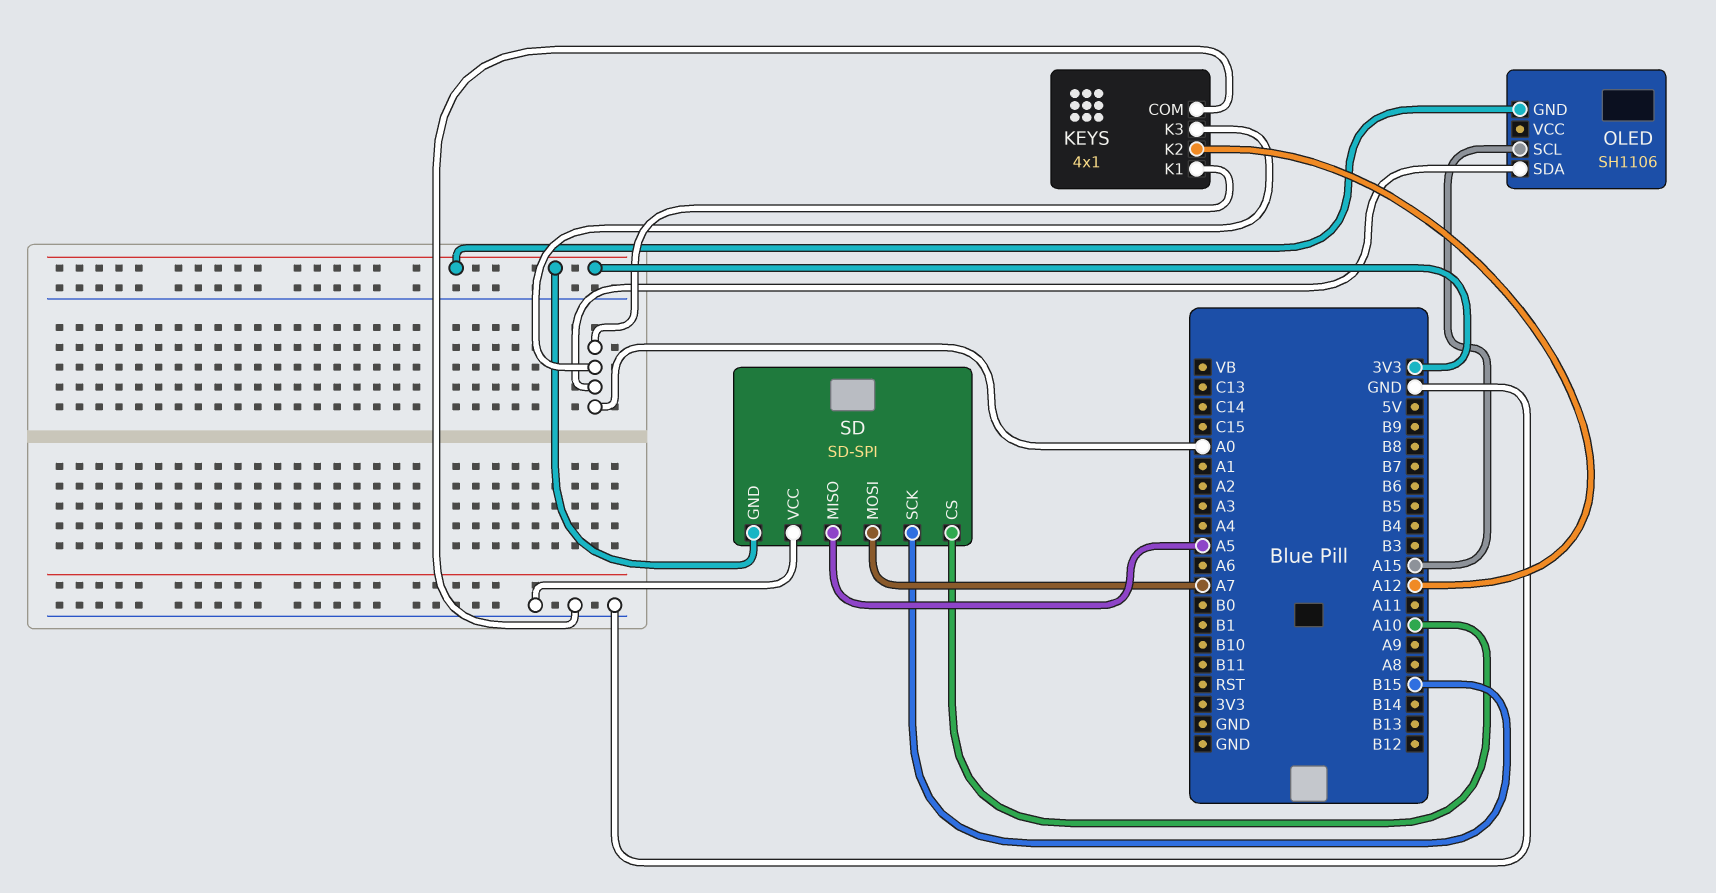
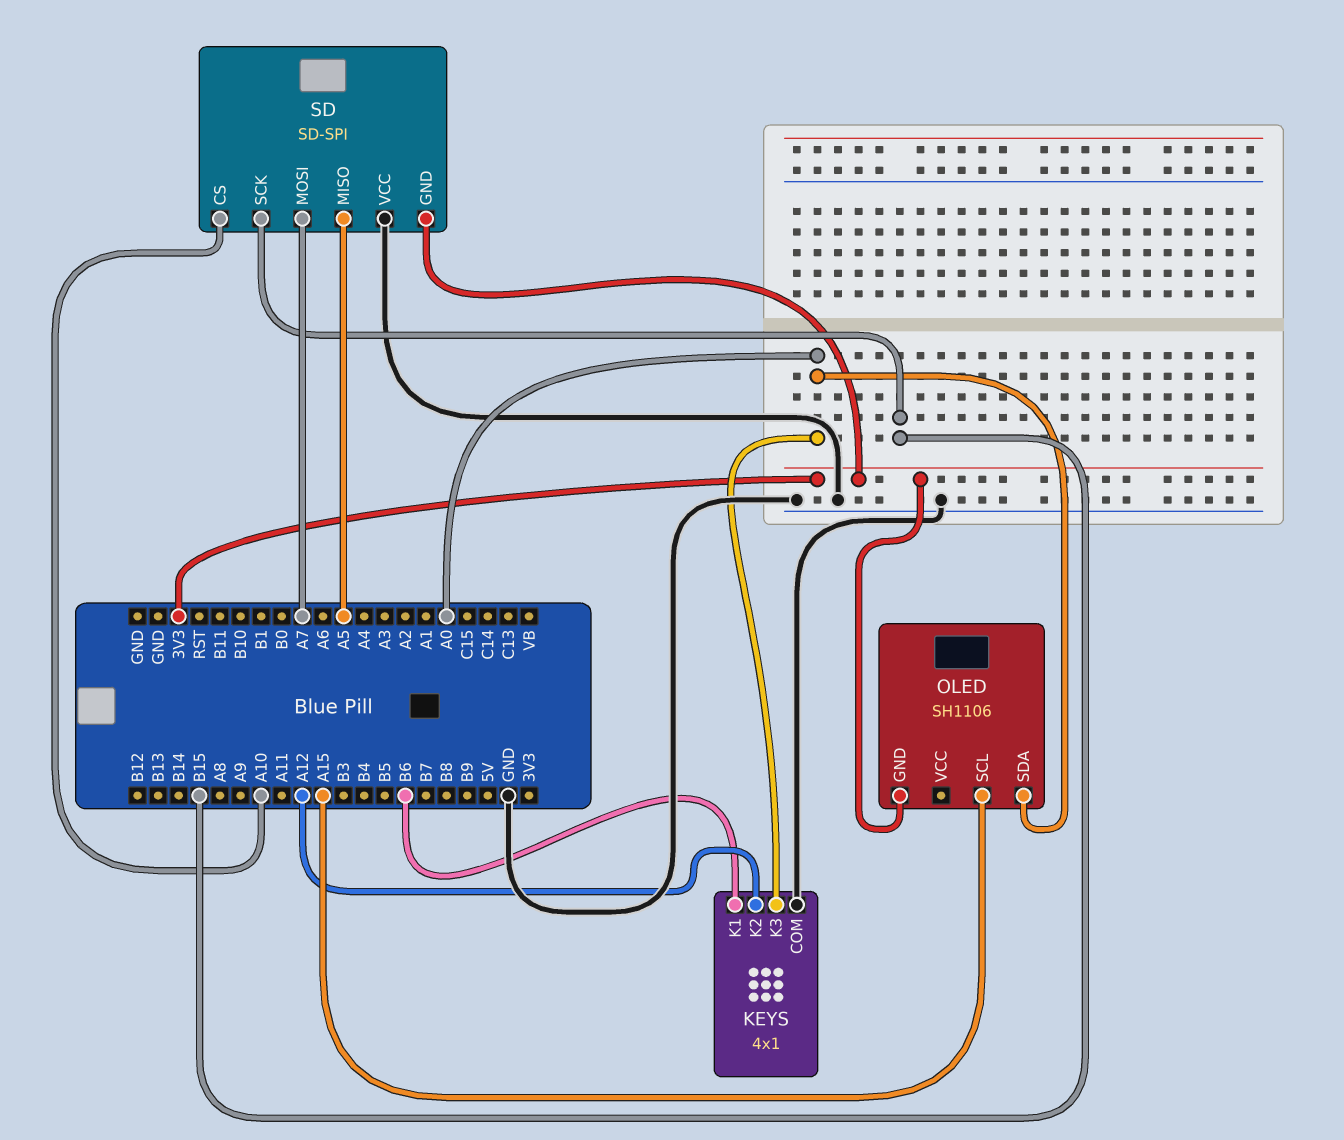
KEYS pin K1: A0 -> B6

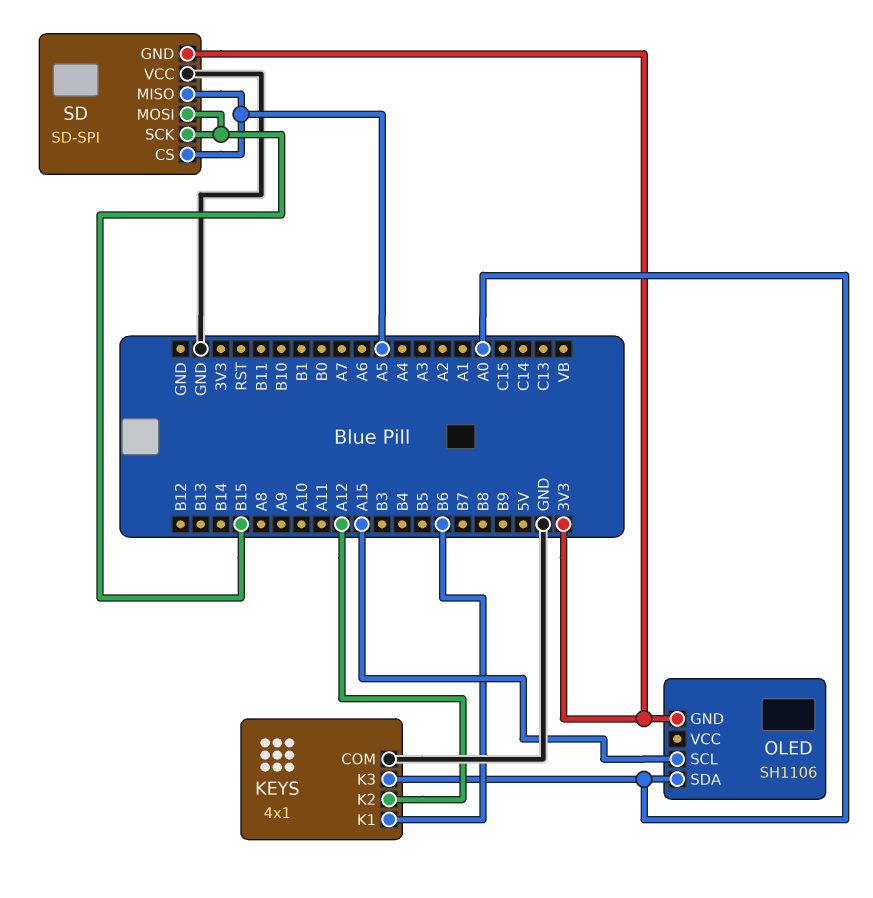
SD pin CS: A10 -> A5
SD pin MOSI: A7 -> B15

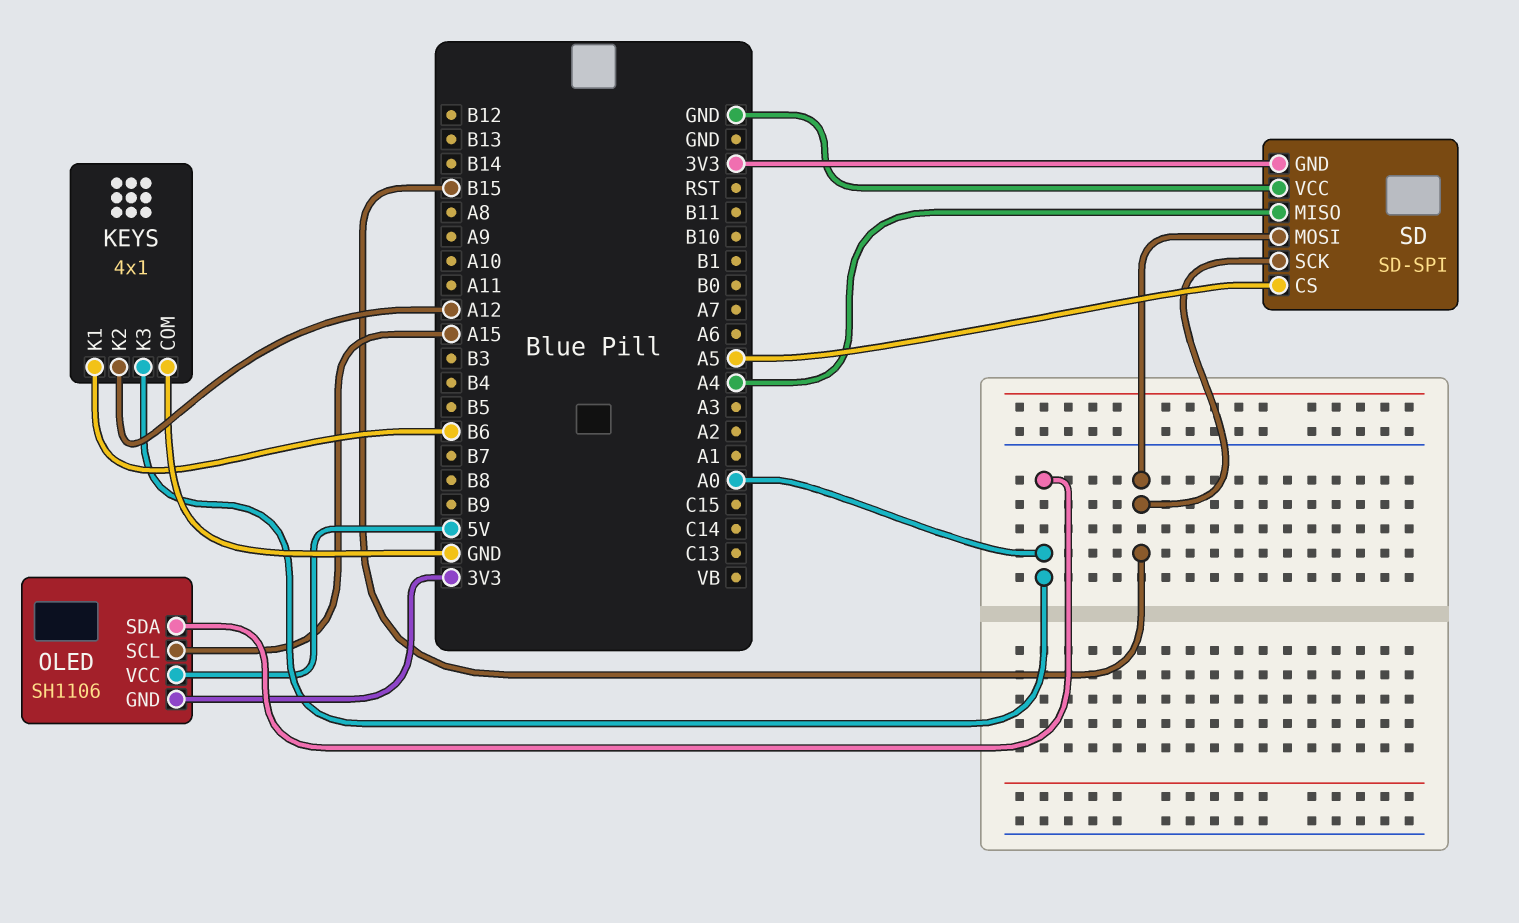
OLED pin VCC: none -> 5V
SD pin MISO: A5 -> A4

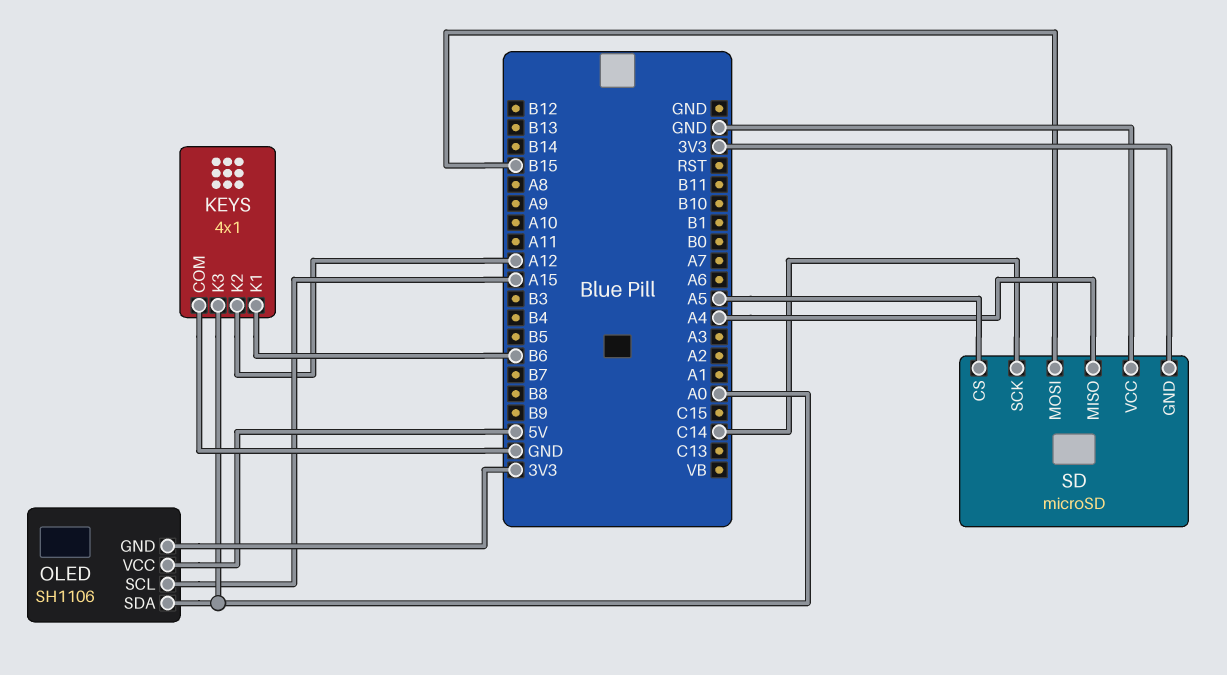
SD: SD-SPI -> microSD
SD pin SCK: B15 -> C14

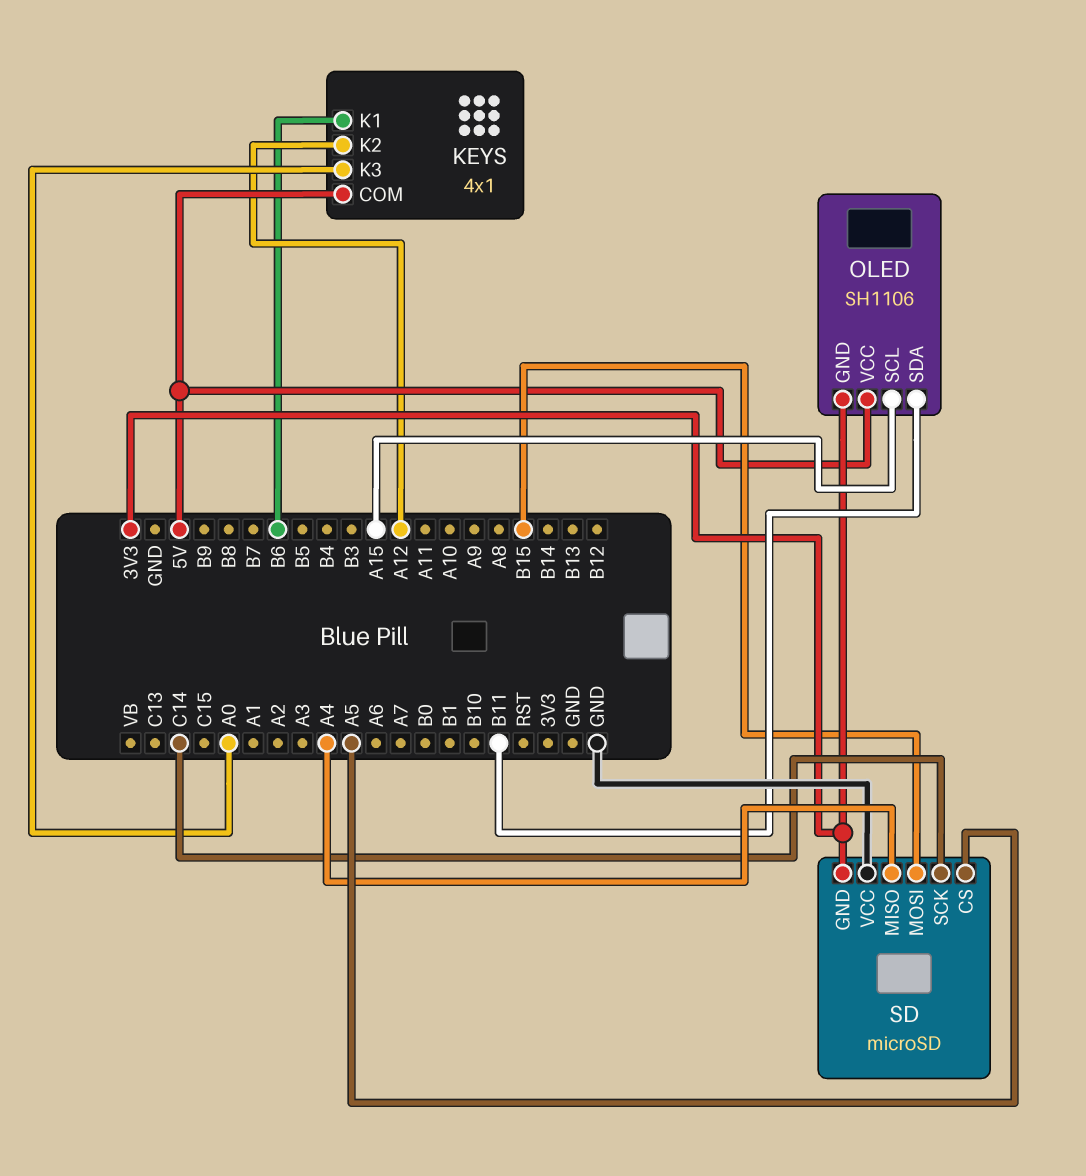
KEYS pin COM: GND -> 5V
OLED pin SDA: A0 -> B11

